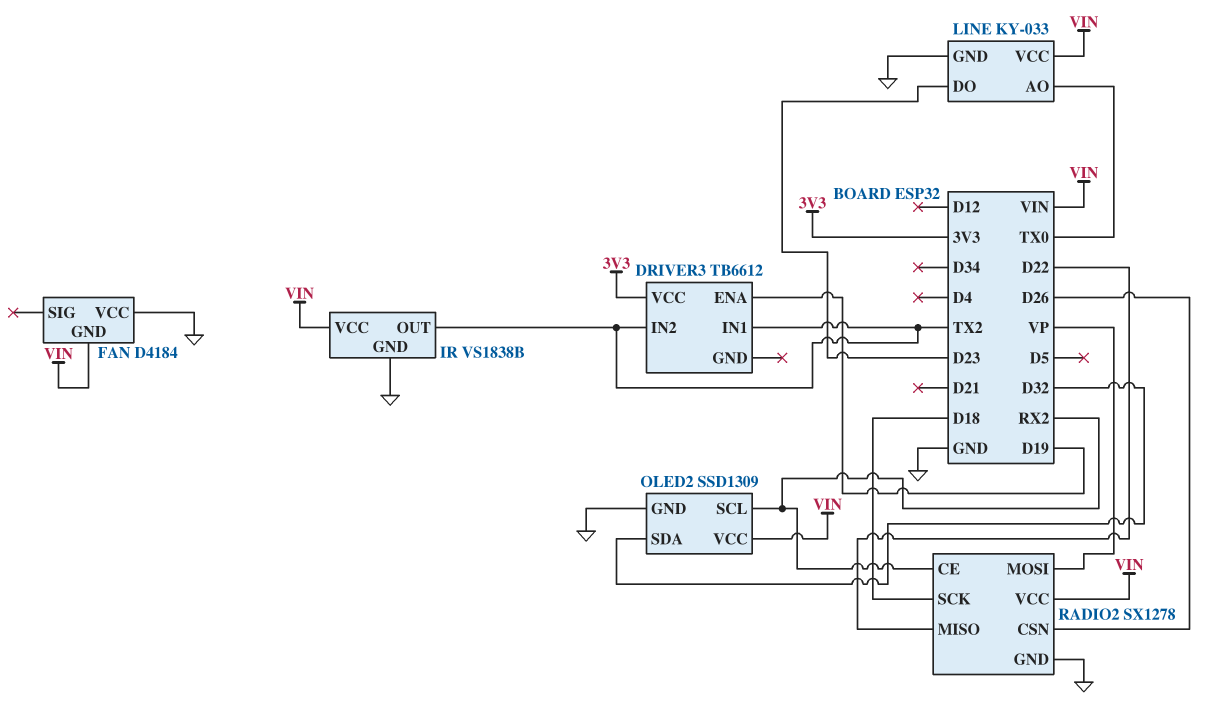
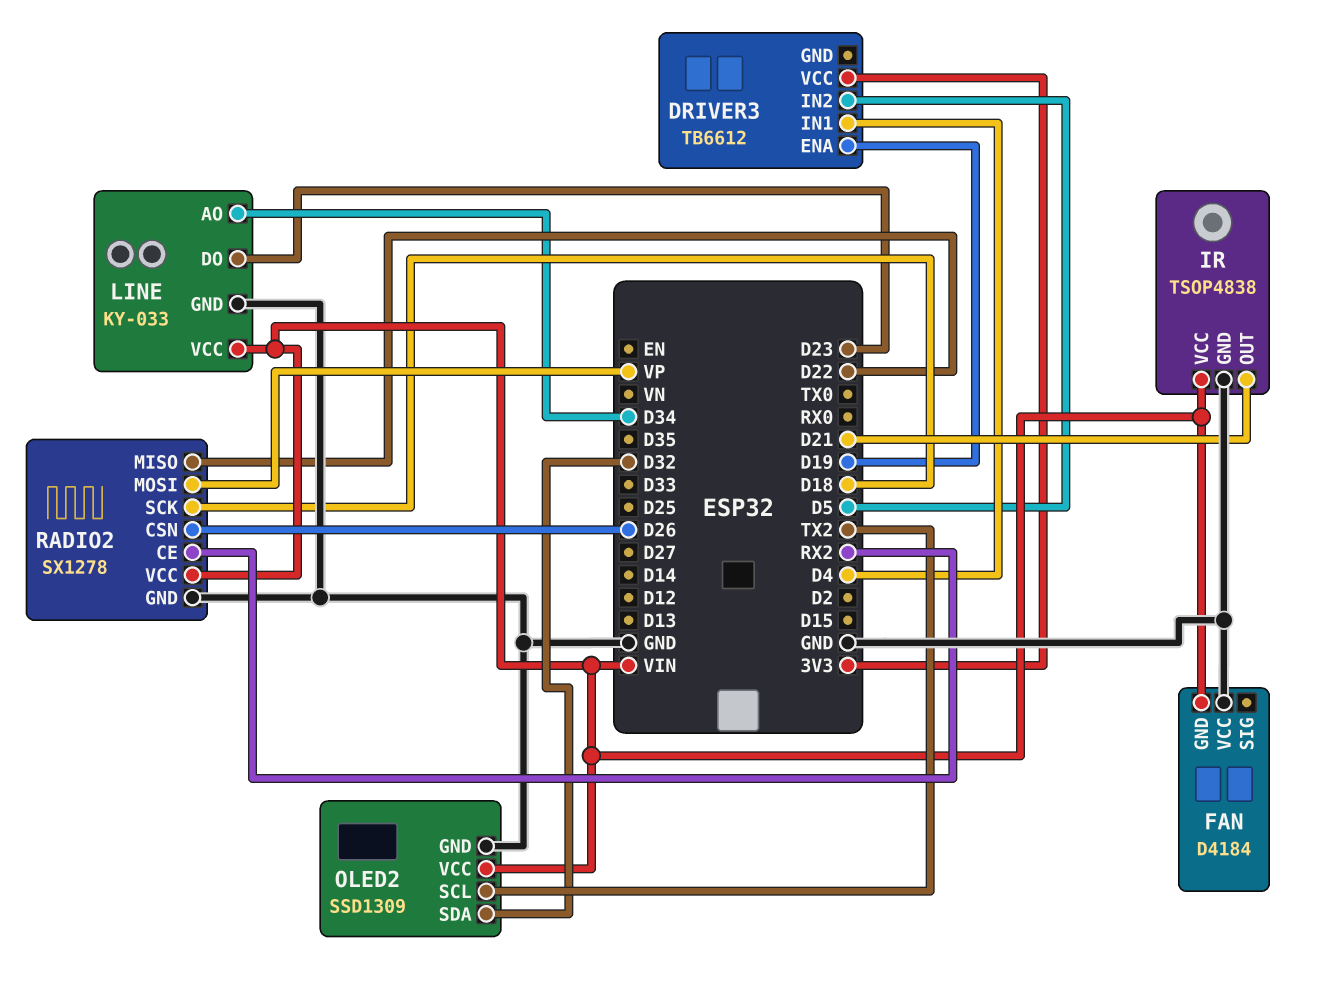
DRIVER3 pin IN1: TX2 -> D4
DRIVER3 pin IN2: TX2 -> D5
IR: VS1838B -> TSOP4838
IR pin OUT: TX2 -> D21
LINE pin AO: TX0 -> D34
OLED2 pin SCL: RX2 -> TX2

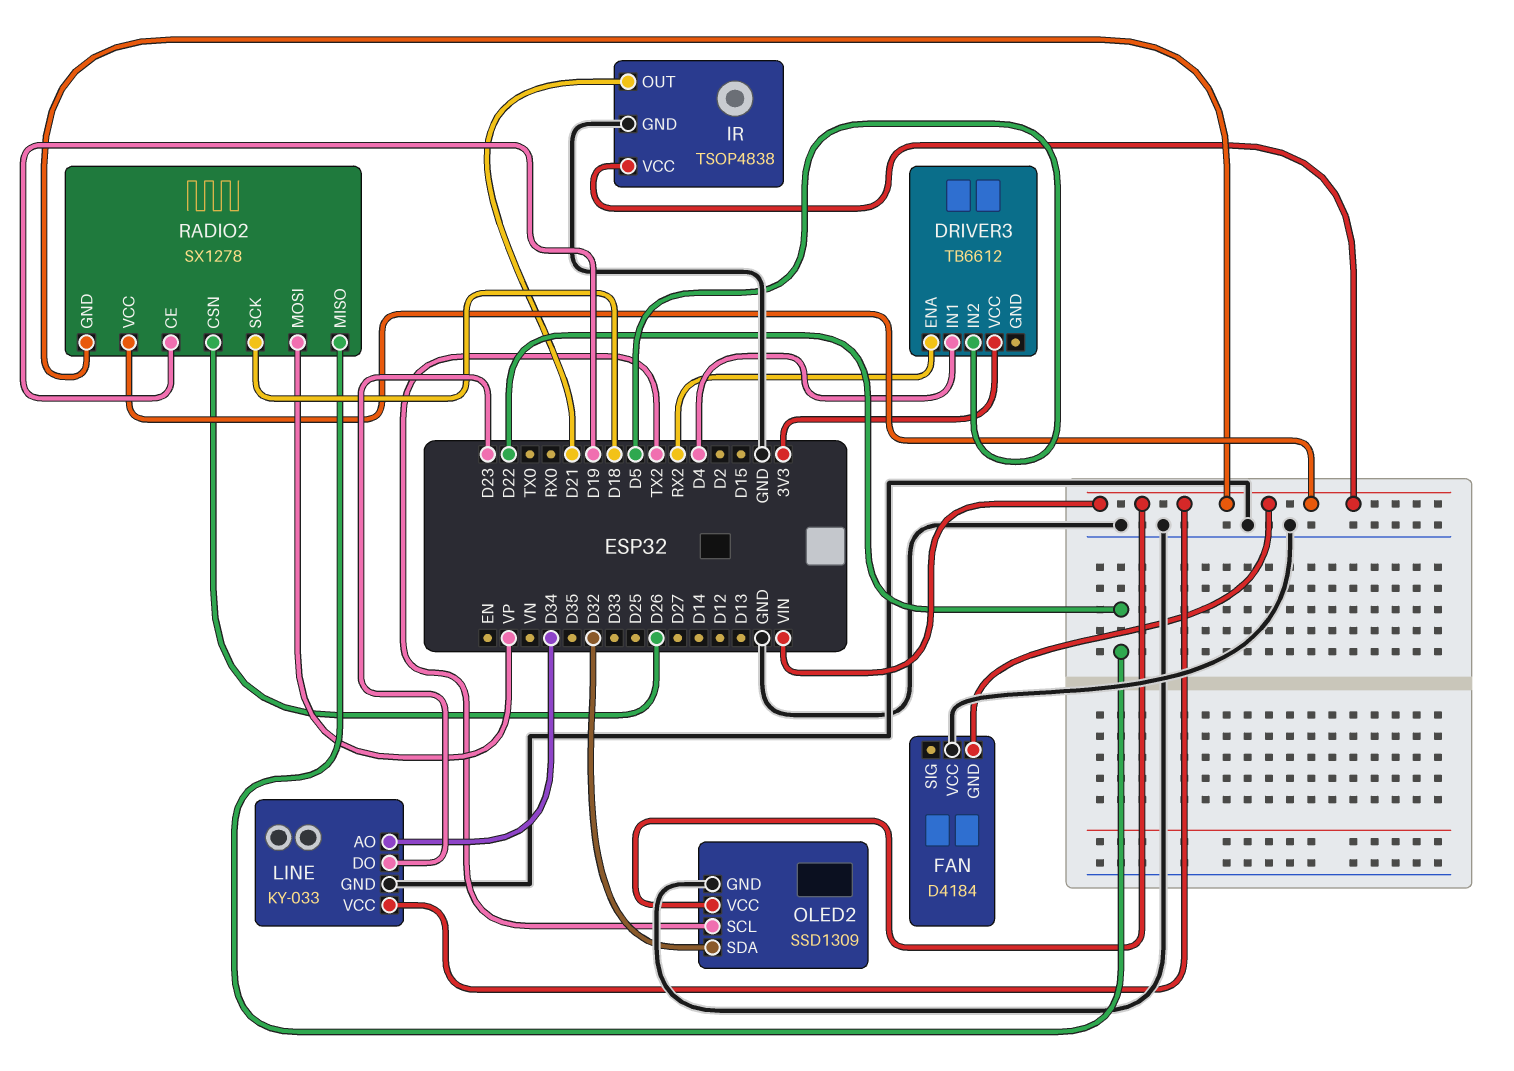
DRIVER3 pin ENA: D19 -> RX2
RADIO2 pin CE: RX2 -> D19
RADIO2 pin GND: GND -> VIN

